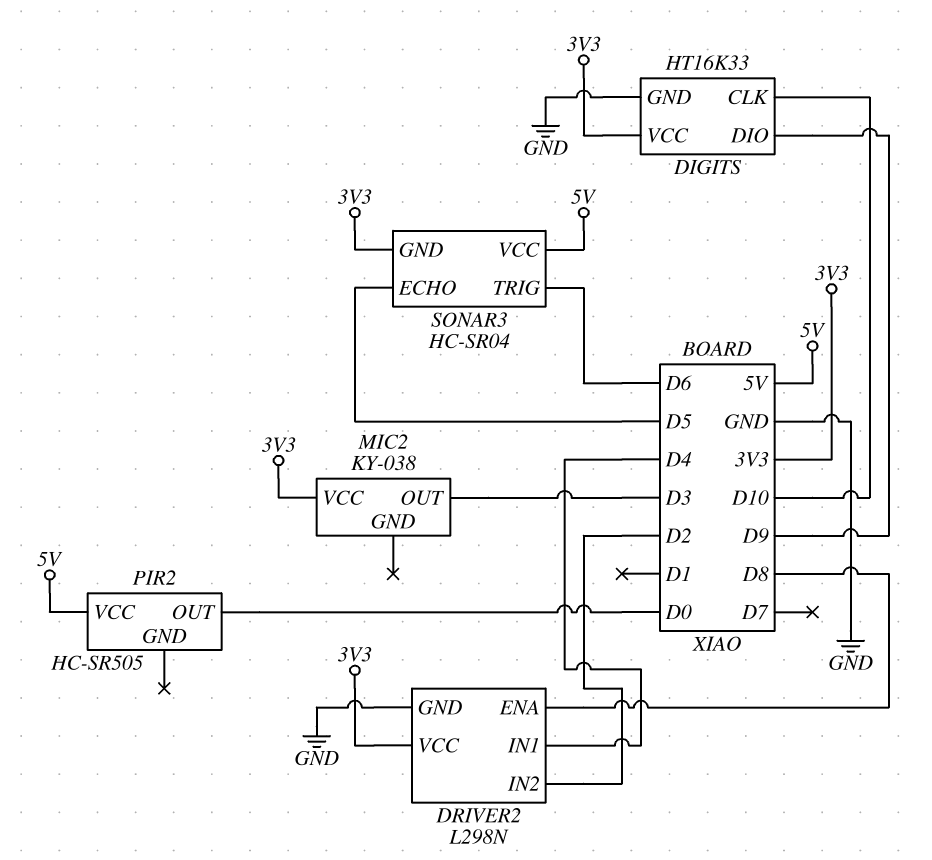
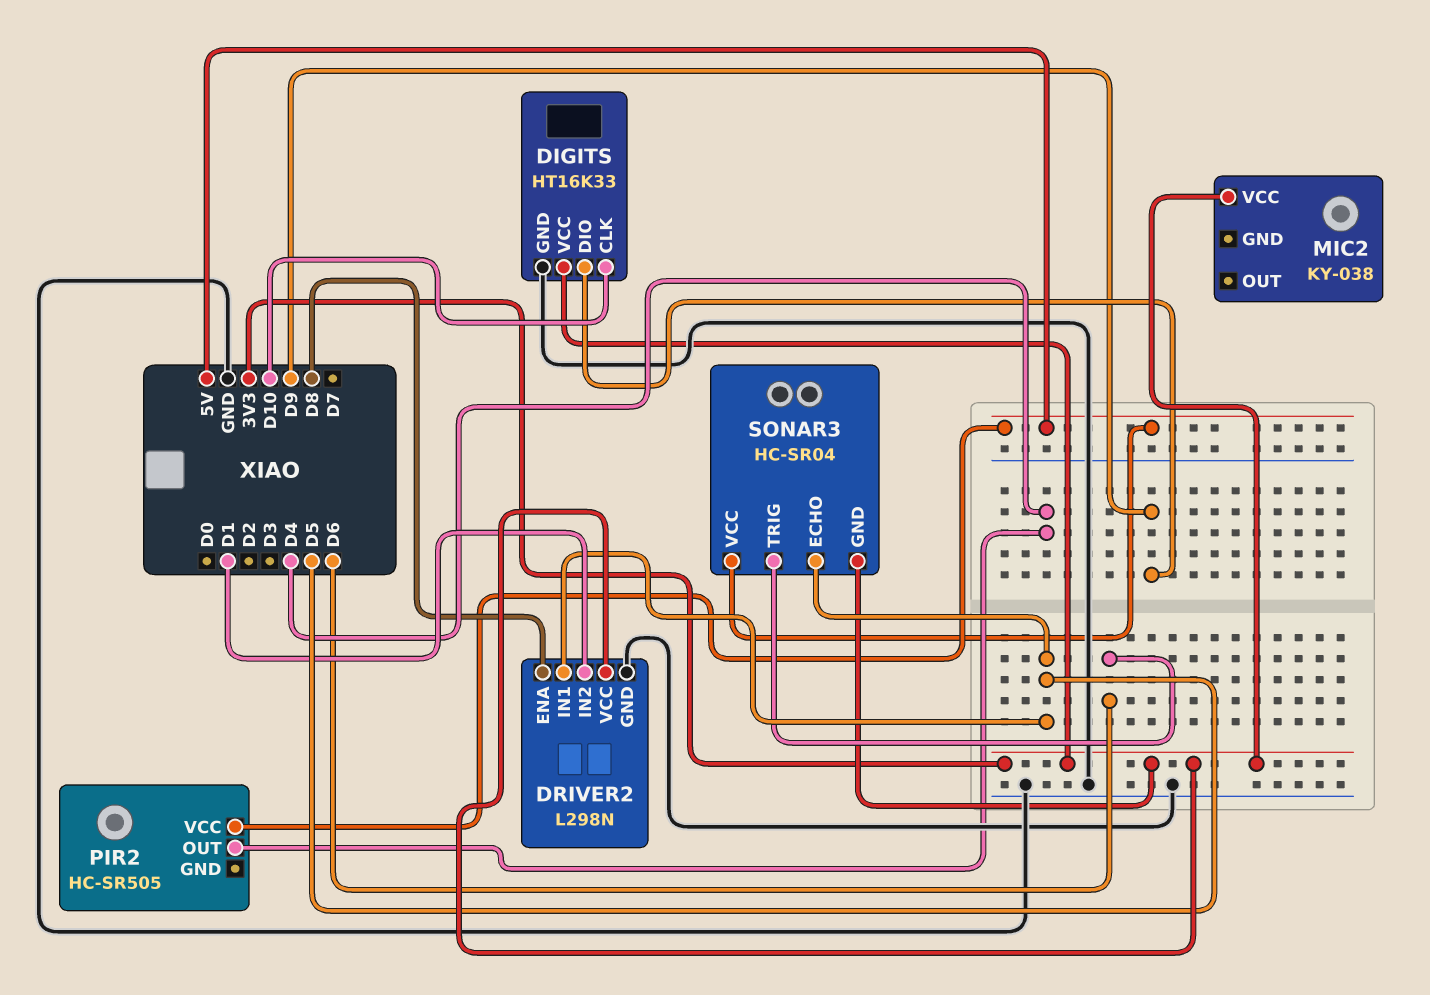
DRIVER2 pin IN1: D4 -> D5
DRIVER2 pin IN2: D2 -> D1
MIC2 pin OUT: D3 -> none
PIR2 pin OUT: D0 -> D4

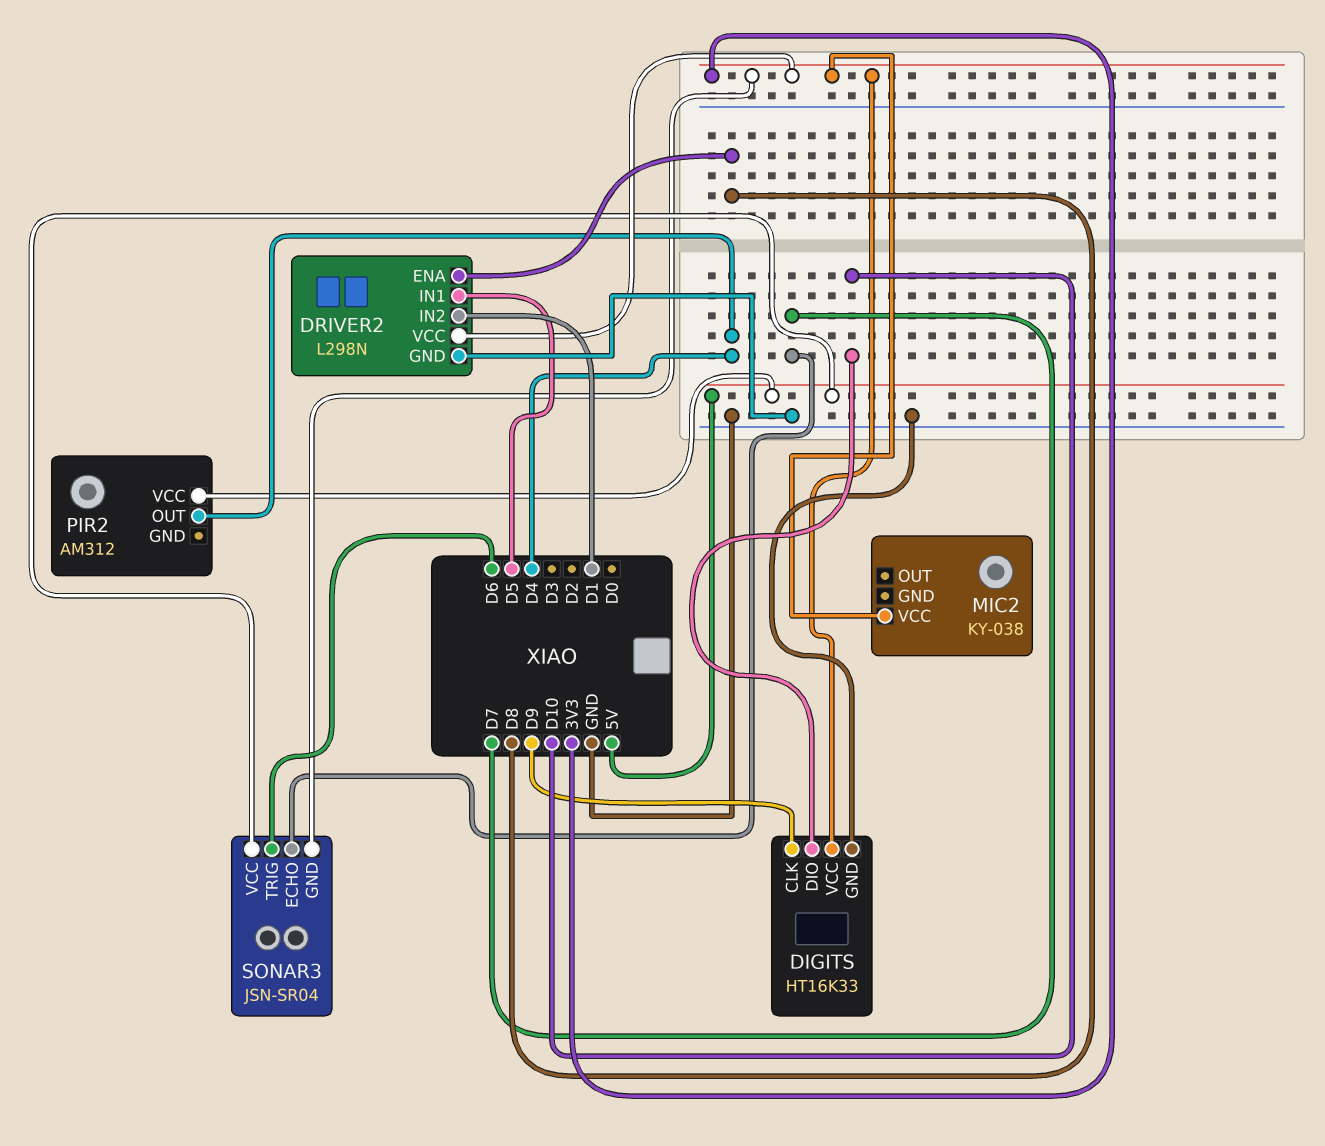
DIGITS pin CLK: D10 -> D9
DIGITS pin DIO: D9 -> D10
PIR2: HC-SR505 -> AM312
SONAR3: HC-SR04 -> JSN-SR04
SONAR3 pin ECHO: D5 -> D7

